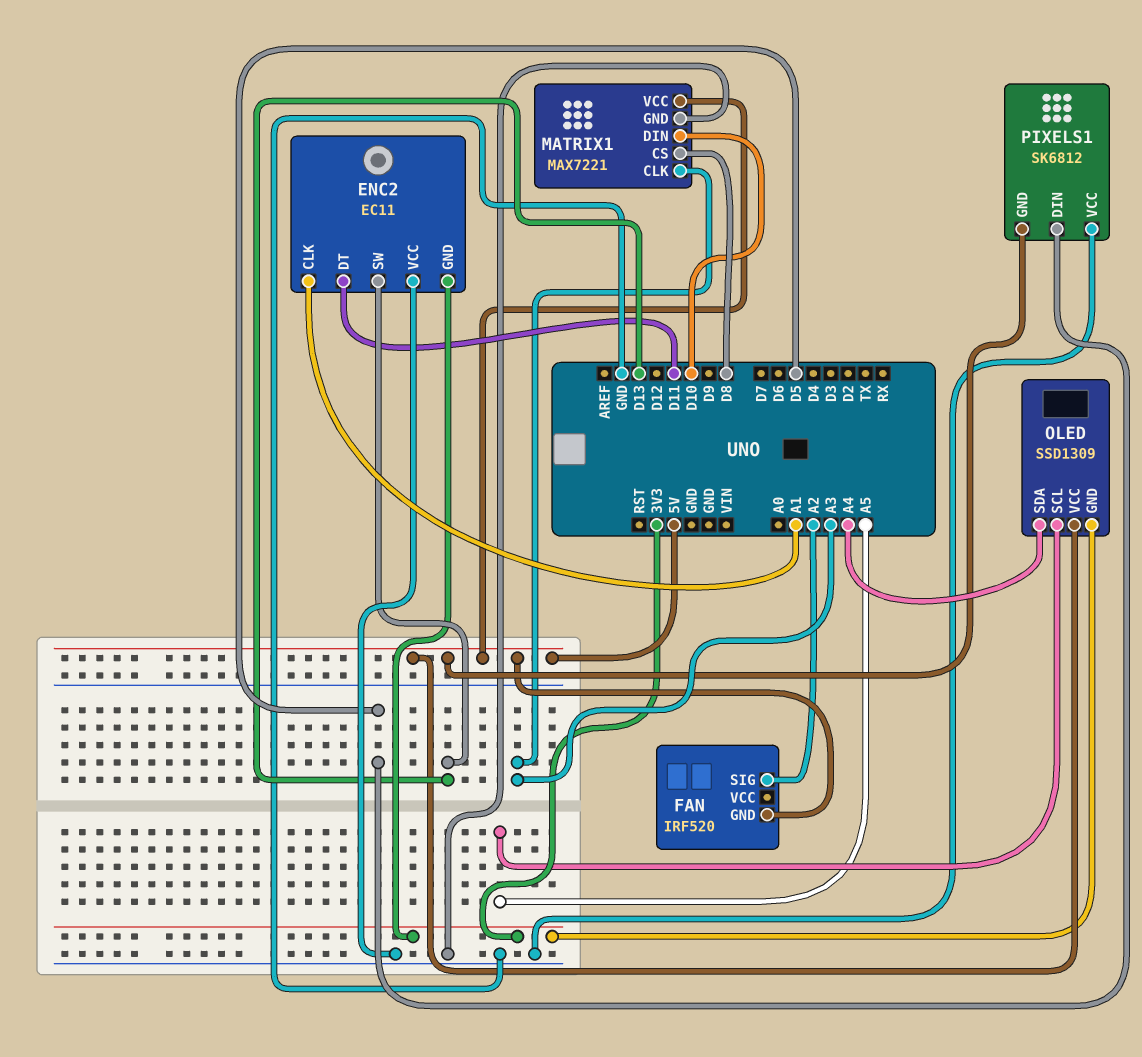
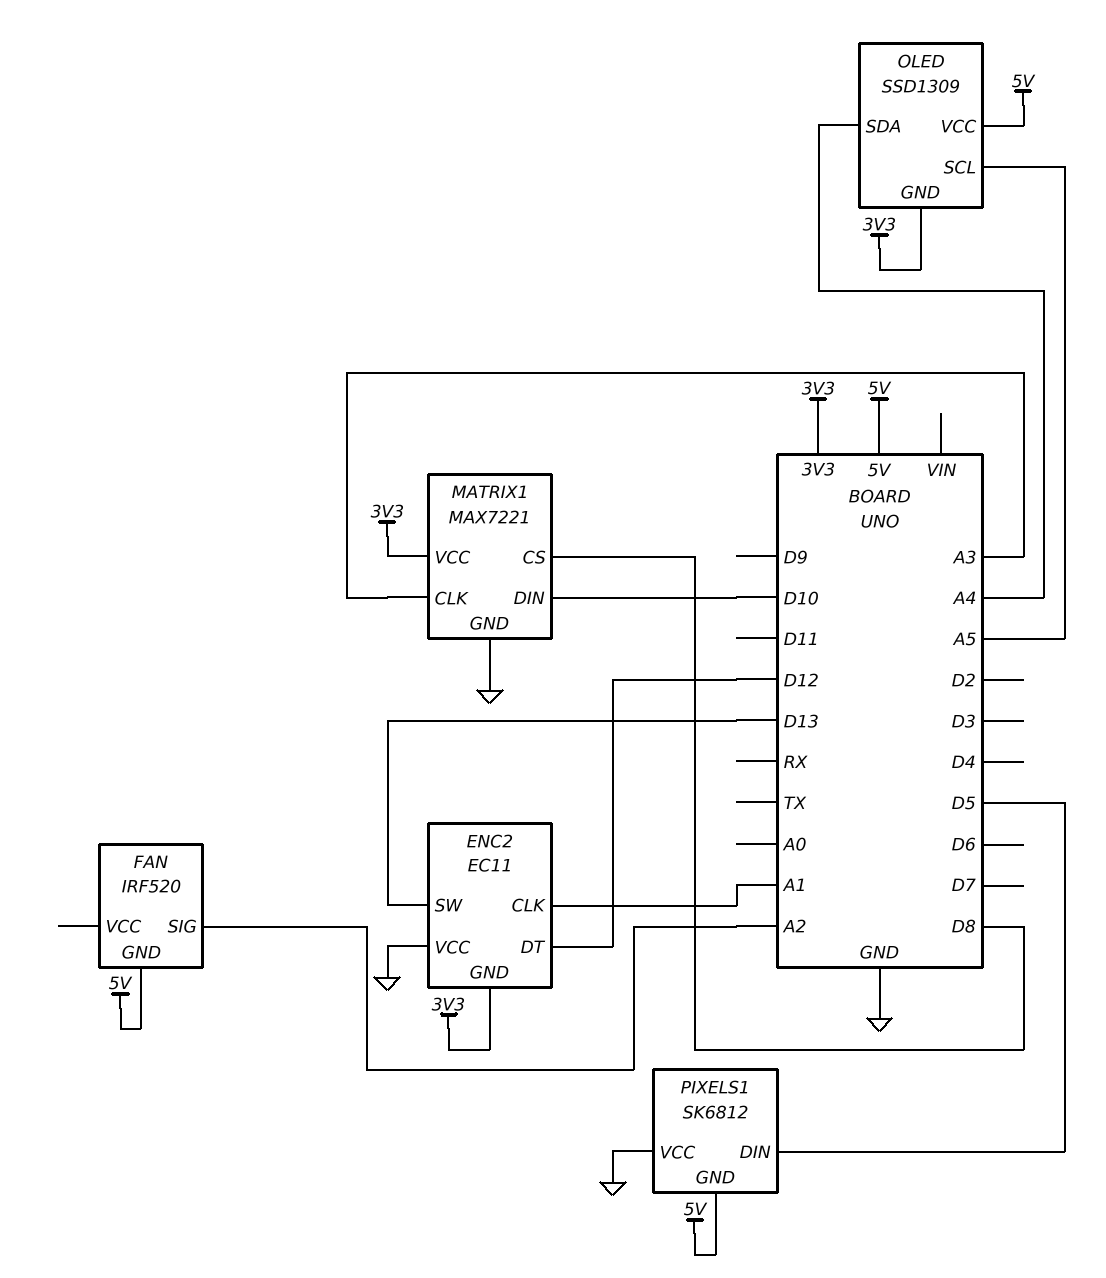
ENC2 pin DT: D11 -> D12
MATRIX1 pin VCC: 5V -> 3V3

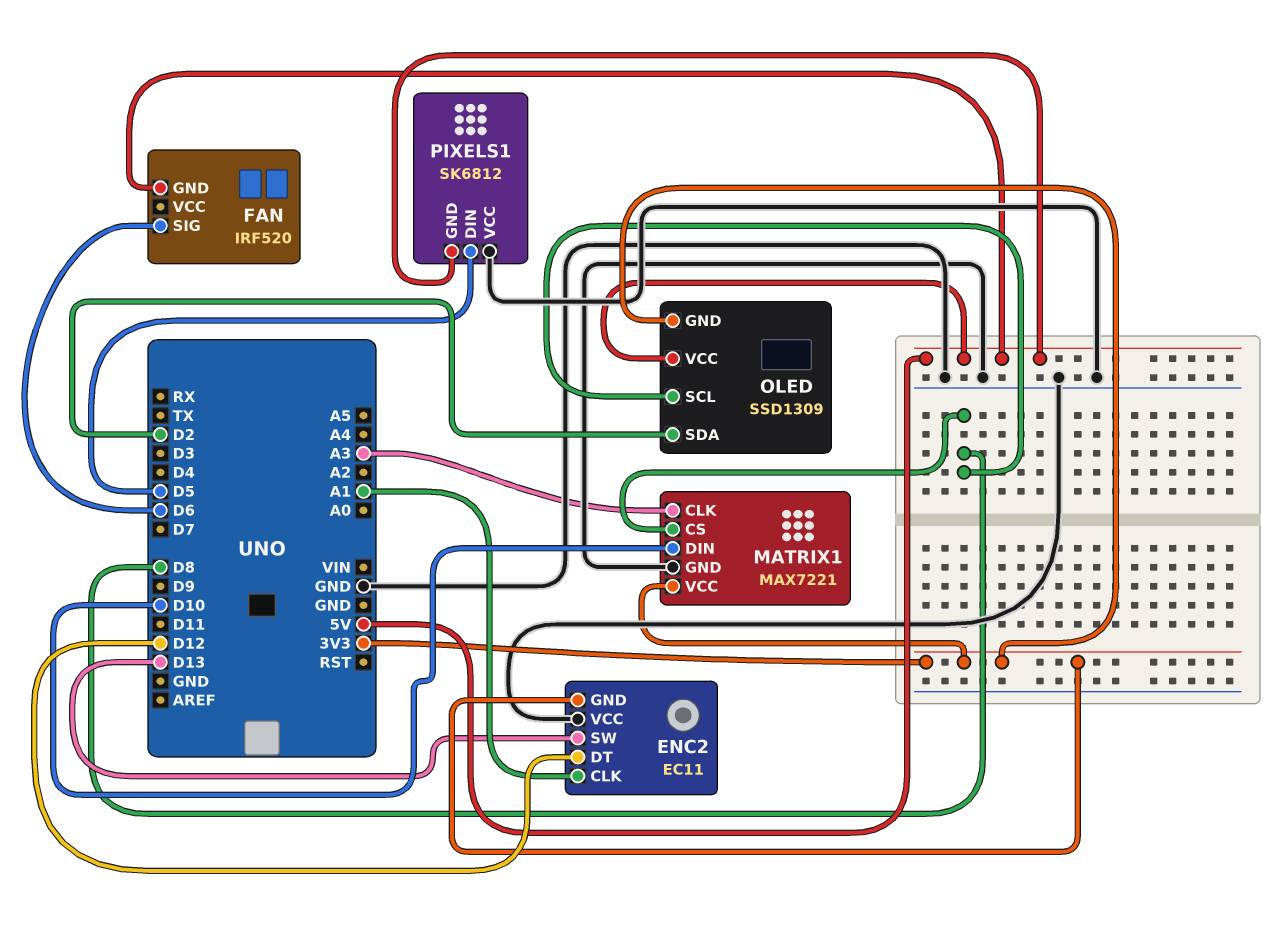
FAN pin SIG: A2 -> D6
OLED pin SCL: A5 -> D8
OLED pin SDA: A4 -> D2

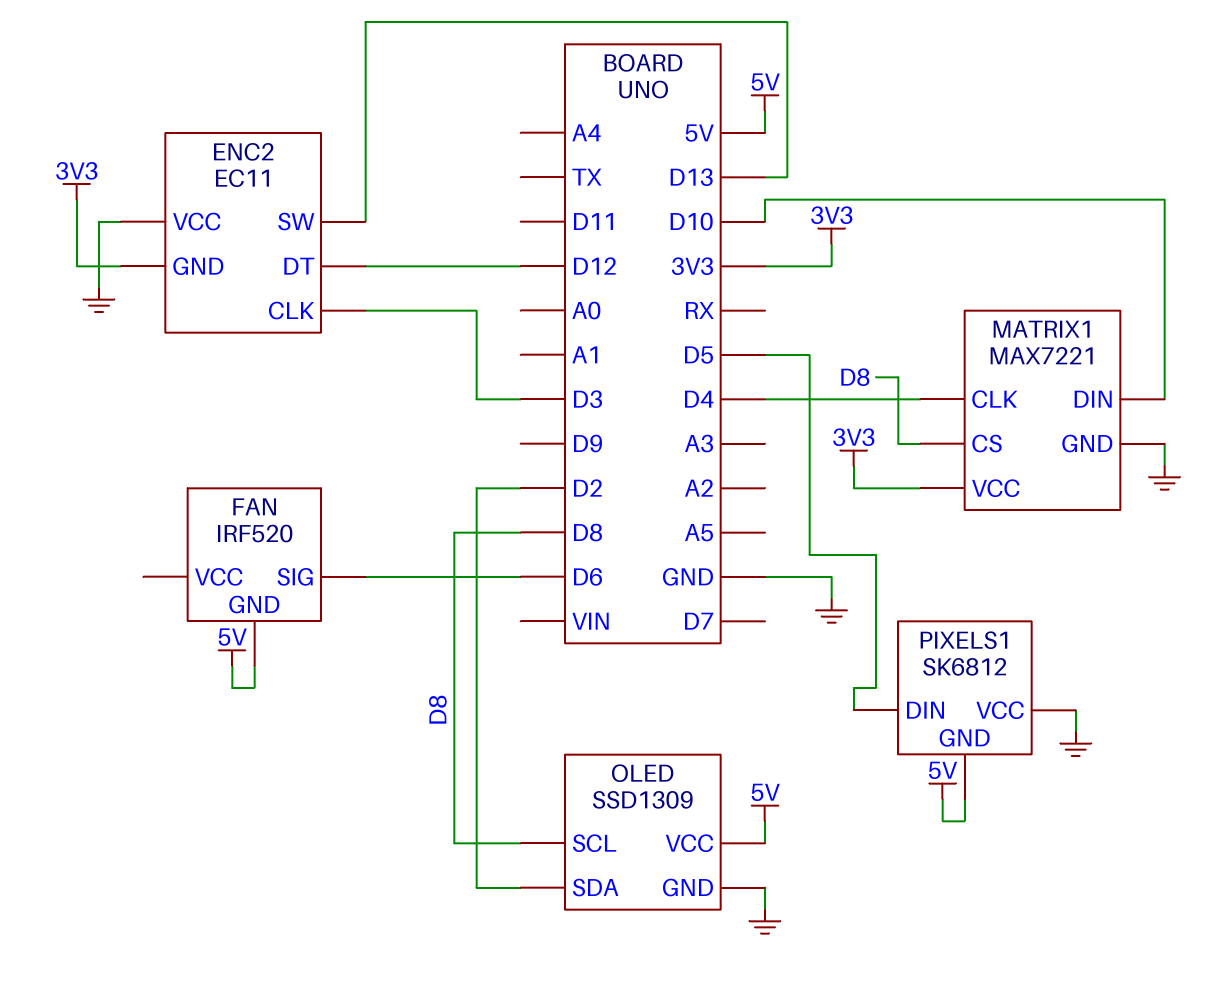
ENC2 pin CLK: A1 -> D3
MATRIX1 pin CLK: A3 -> D4
OLED pin GND: 3V3 -> GND

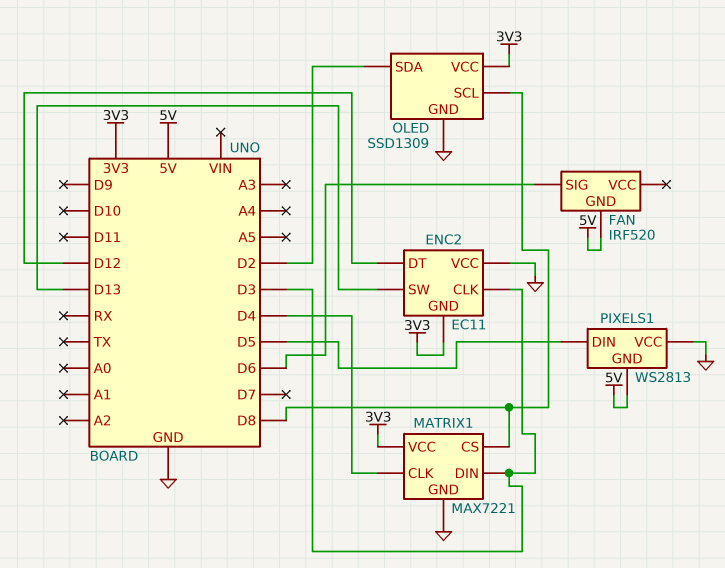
MATRIX1 pin DIN: D10 -> D3
OLED pin VCC: 5V -> 3V3
PIXELS1: SK6812 -> WS2813

